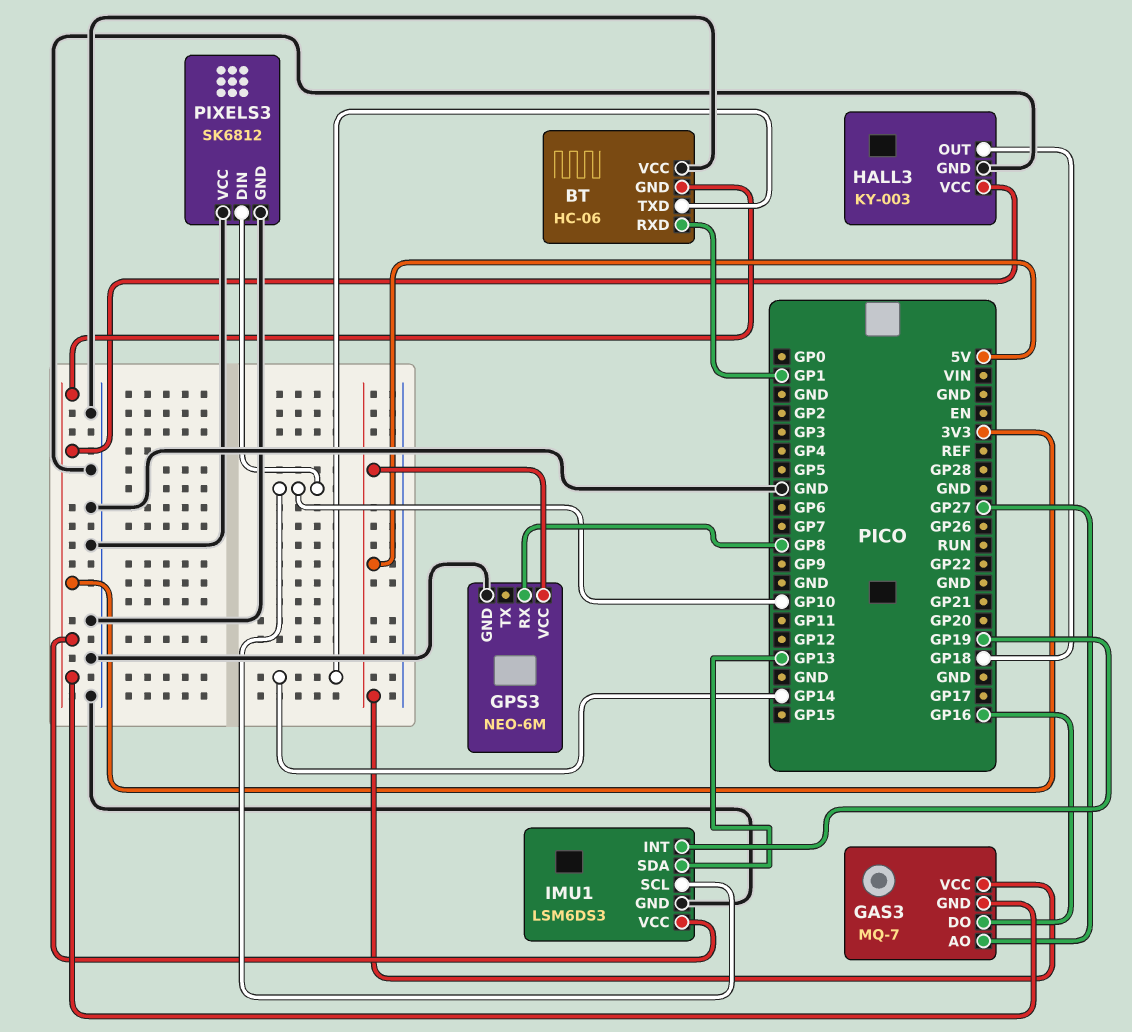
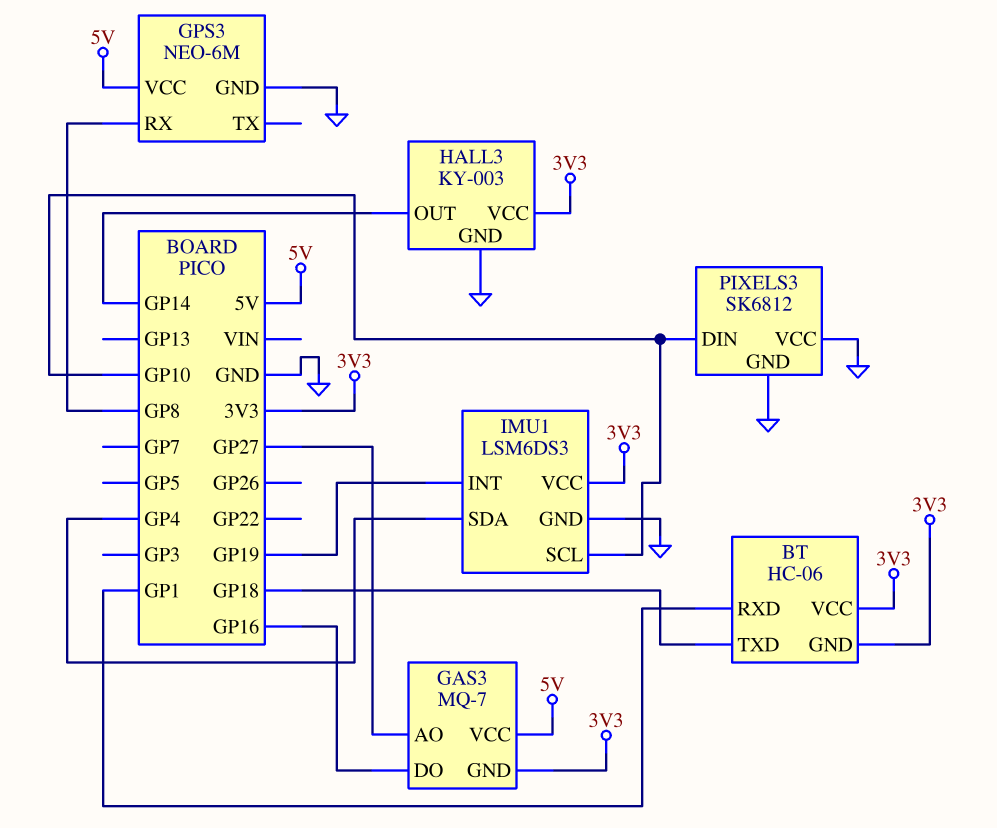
BT pin TXD: GP14 -> GP18
BT pin VCC: GND -> 3V3
HALL3 pin OUT: GP18 -> GP14
IMU1 pin SDA: GP13 -> GP4

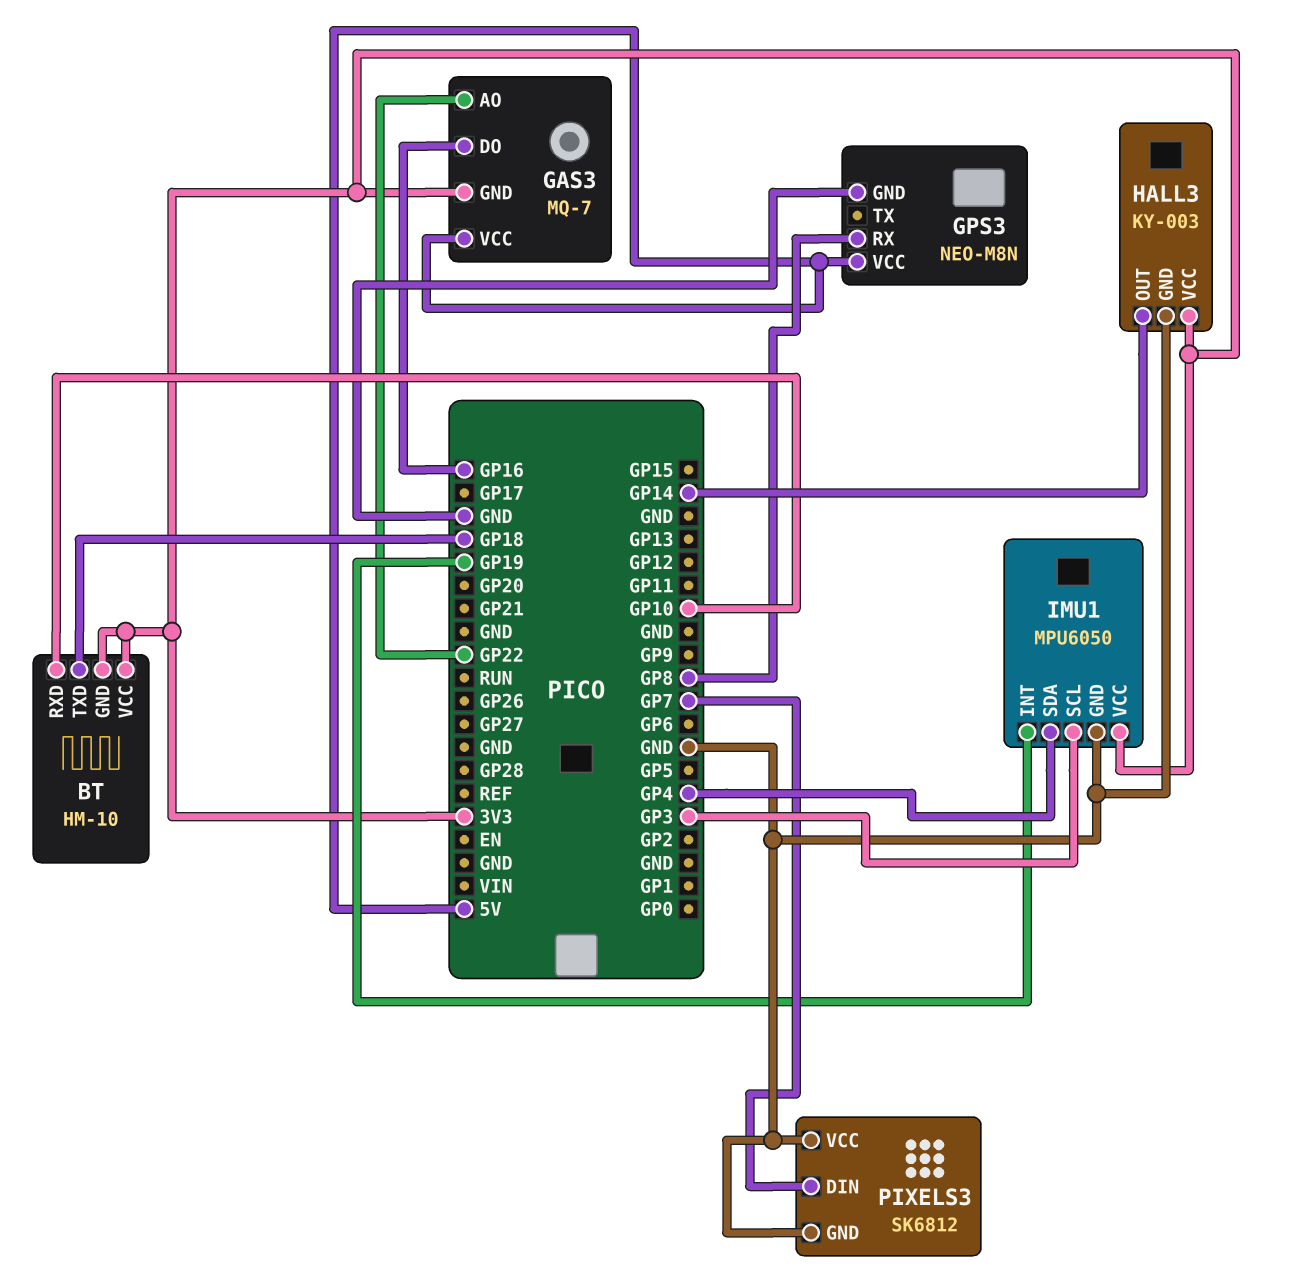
BT: HC-06 -> HM-10
BT pin RXD: GP1 -> GP10
GAS3 pin AO: GP27 -> GP22
GPS3: NEO-6M -> NEO-M8N
IMU1: LSM6DS3 -> MPU6050
IMU1 pin SCL: GP10 -> GP3
PIXELS3 pin DIN: GP10 -> GP7

